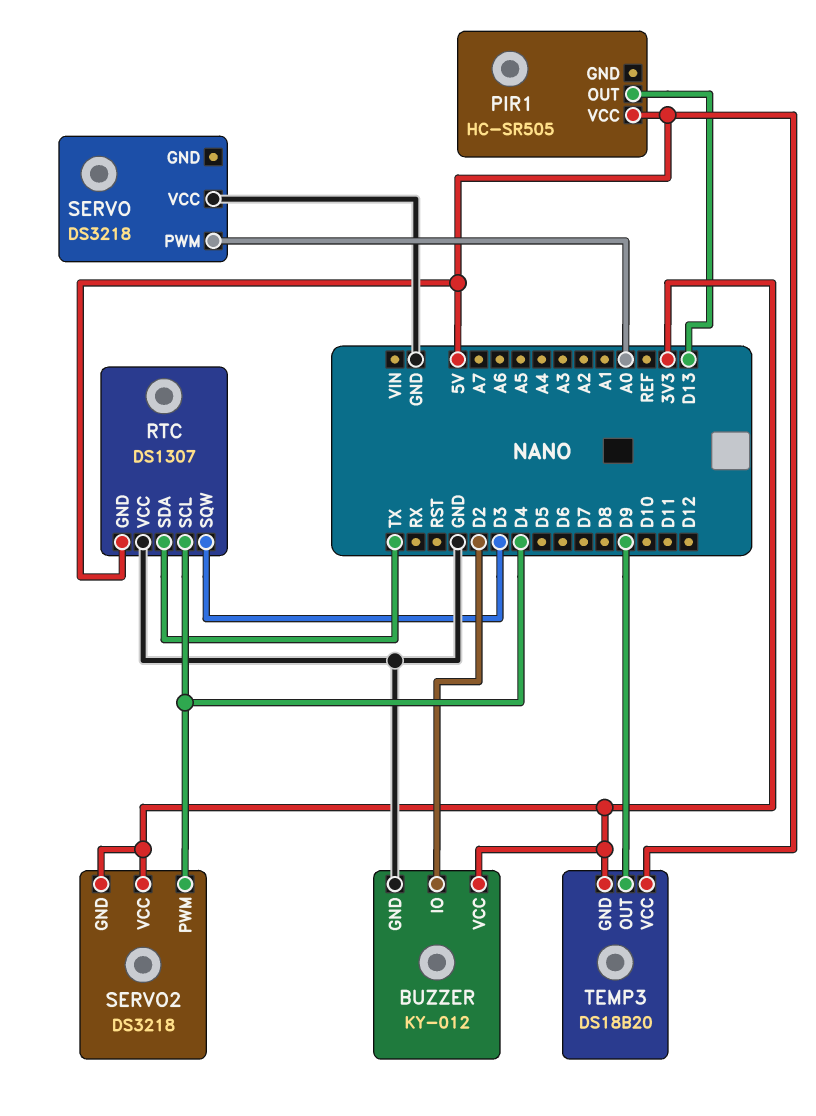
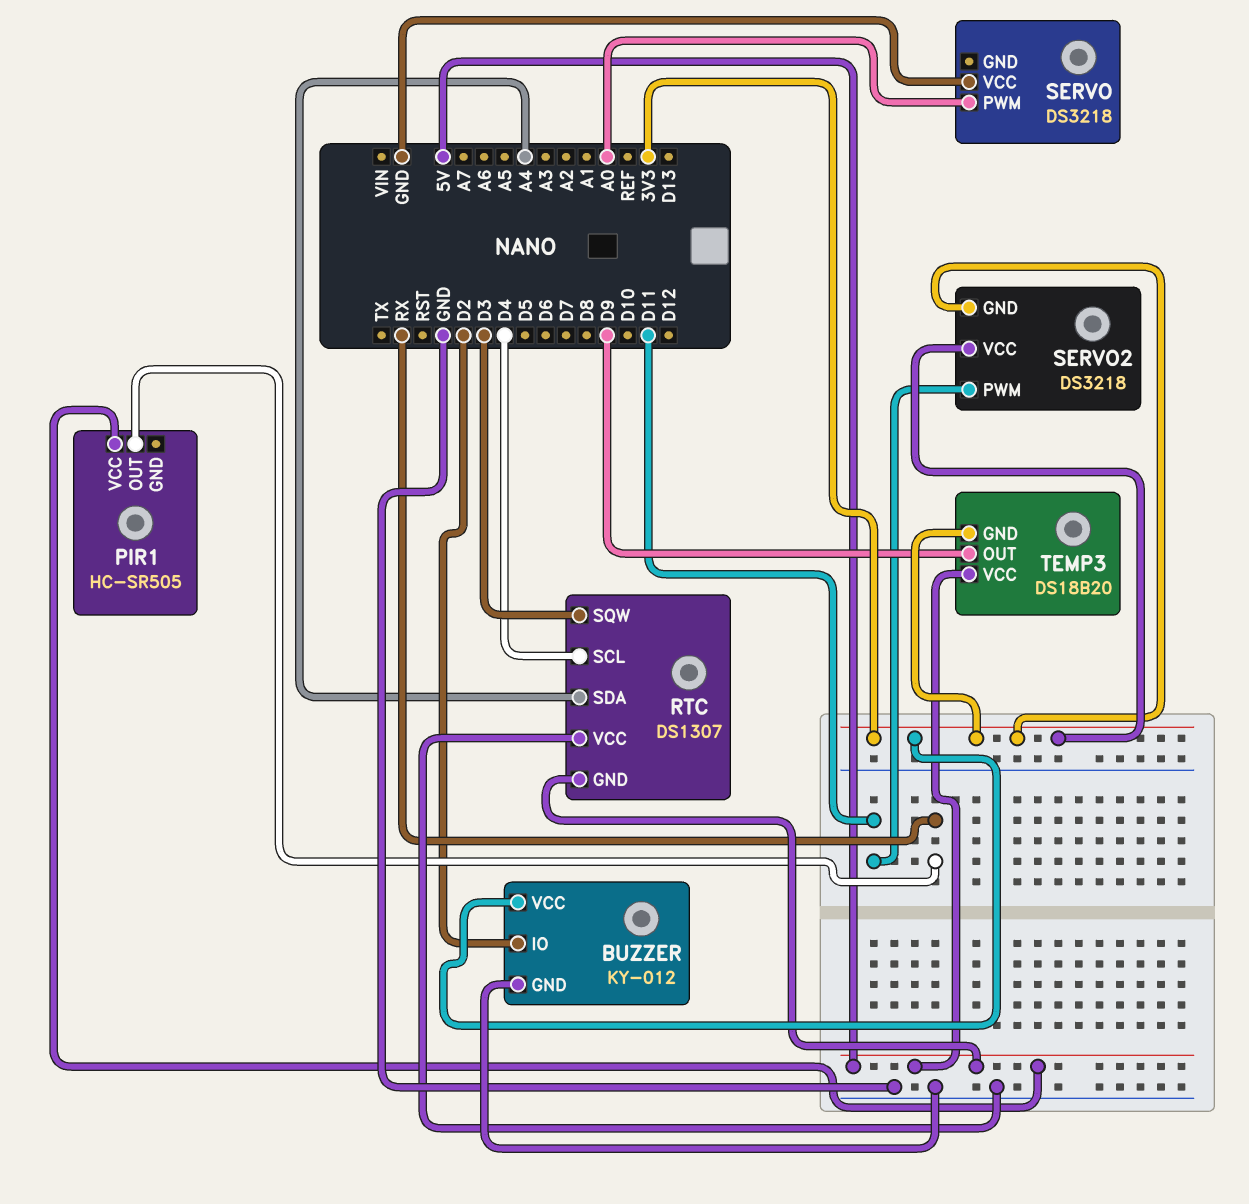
PIR1 pin OUT: D13 -> RX
RTC pin SDA: TX -> A4
SERVO2 pin PWM: D4 -> D11

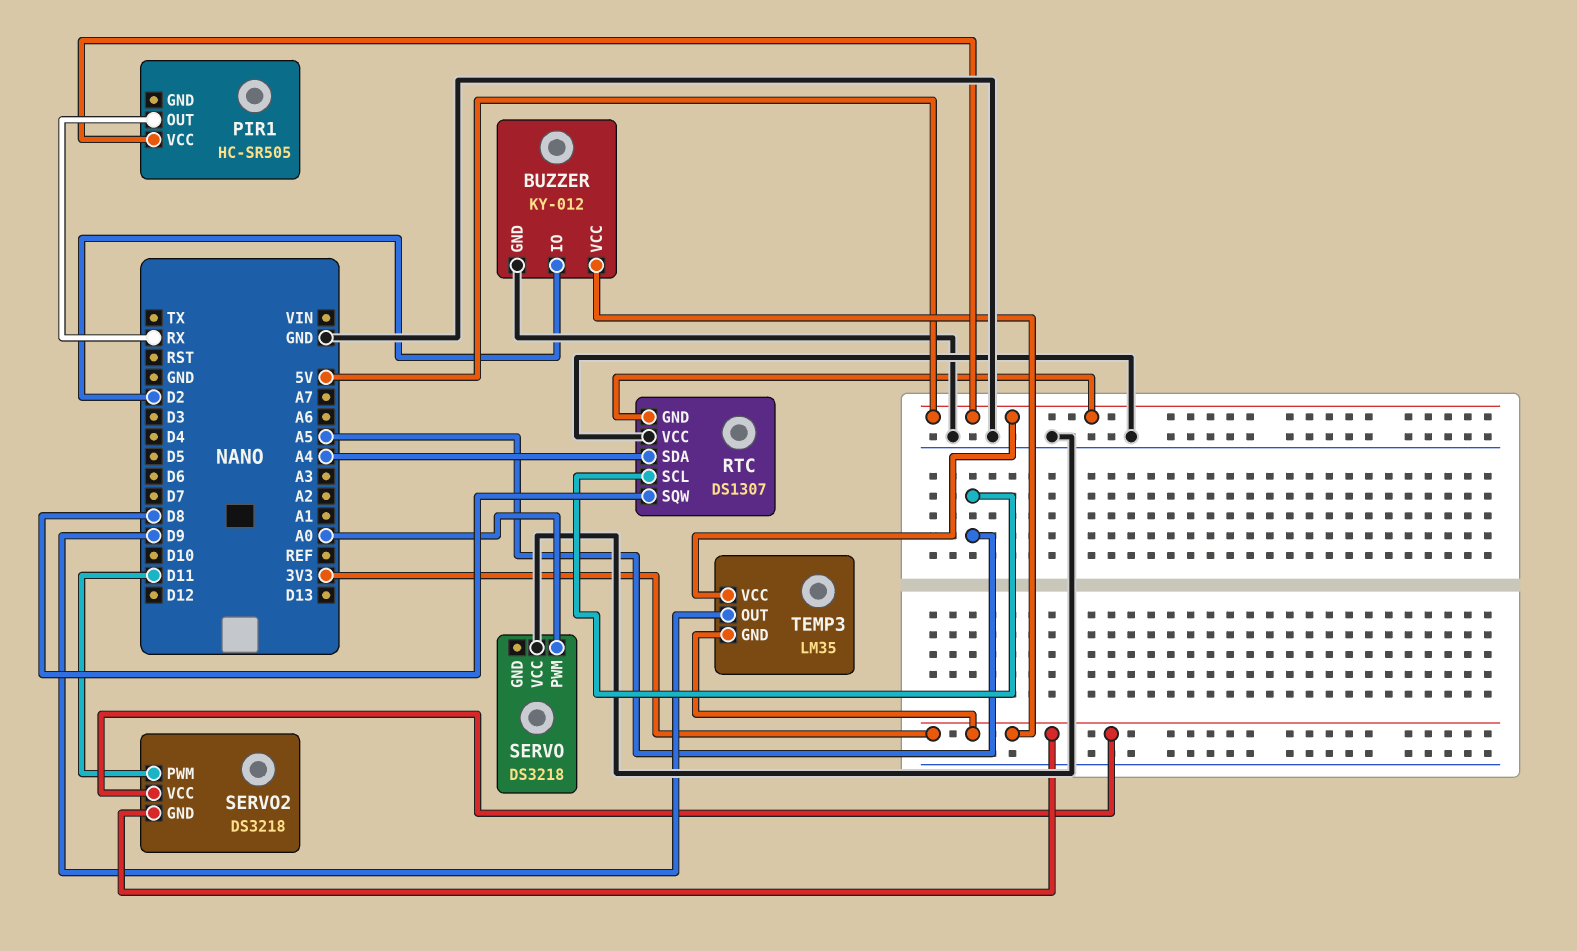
RTC pin SCL: D4 -> A5
RTC pin SQW: D3 -> D8
TEMP3: DS18B20 -> LM35

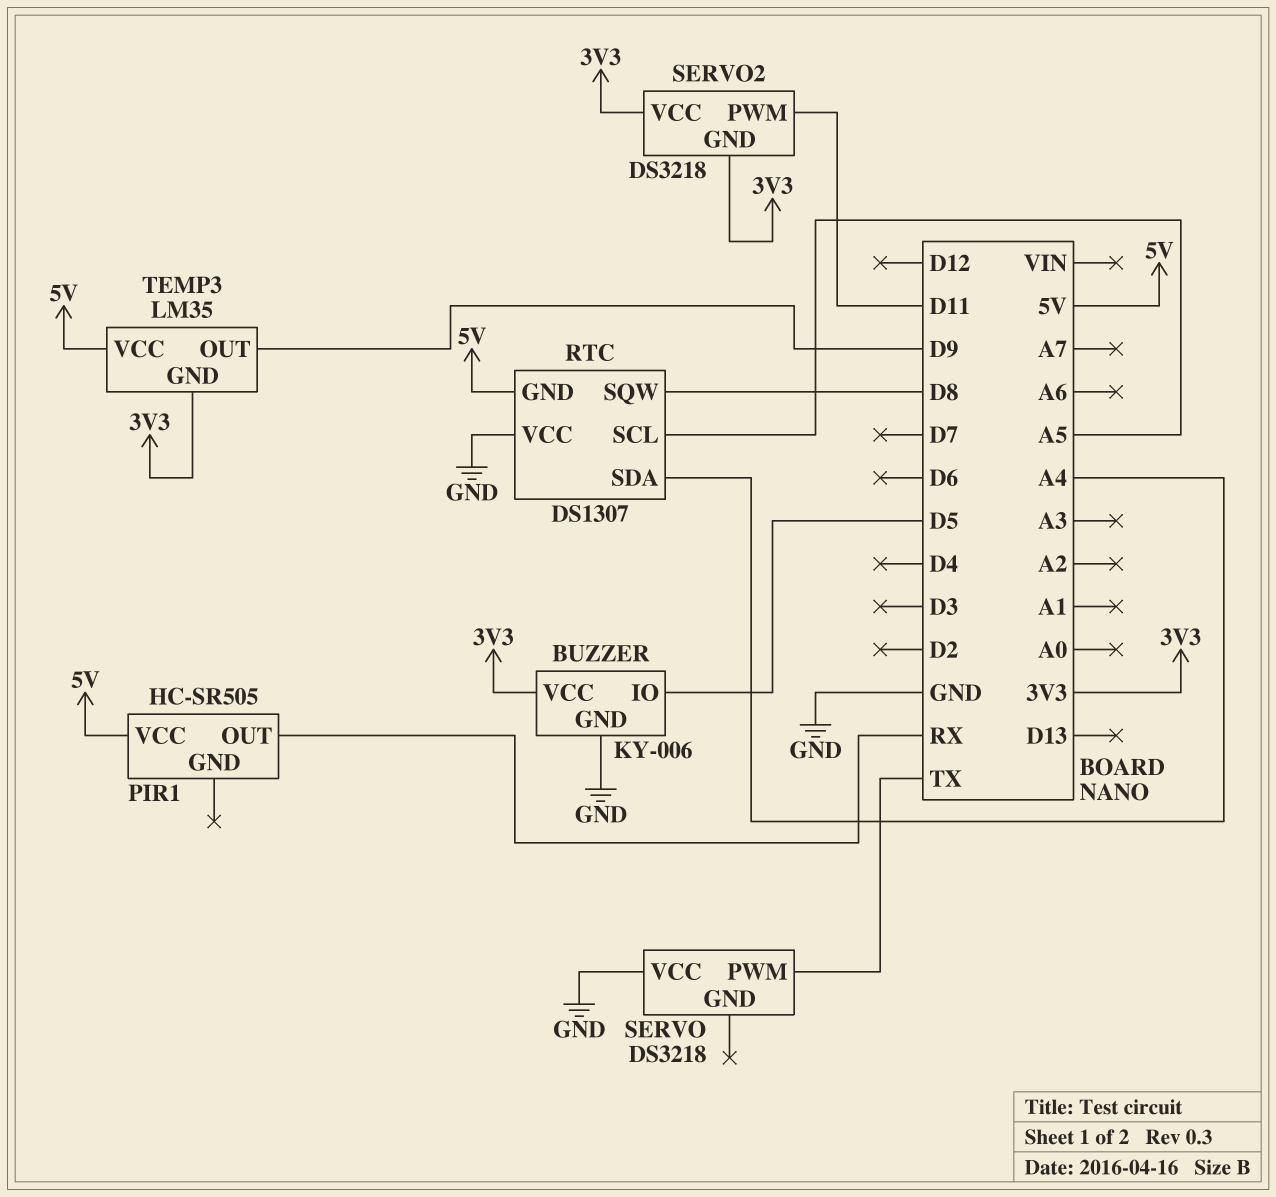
BUZZER: KY-012 -> KY-006
BUZZER pin IO: D2 -> D5
SERVO pin PWM: A0 -> TX

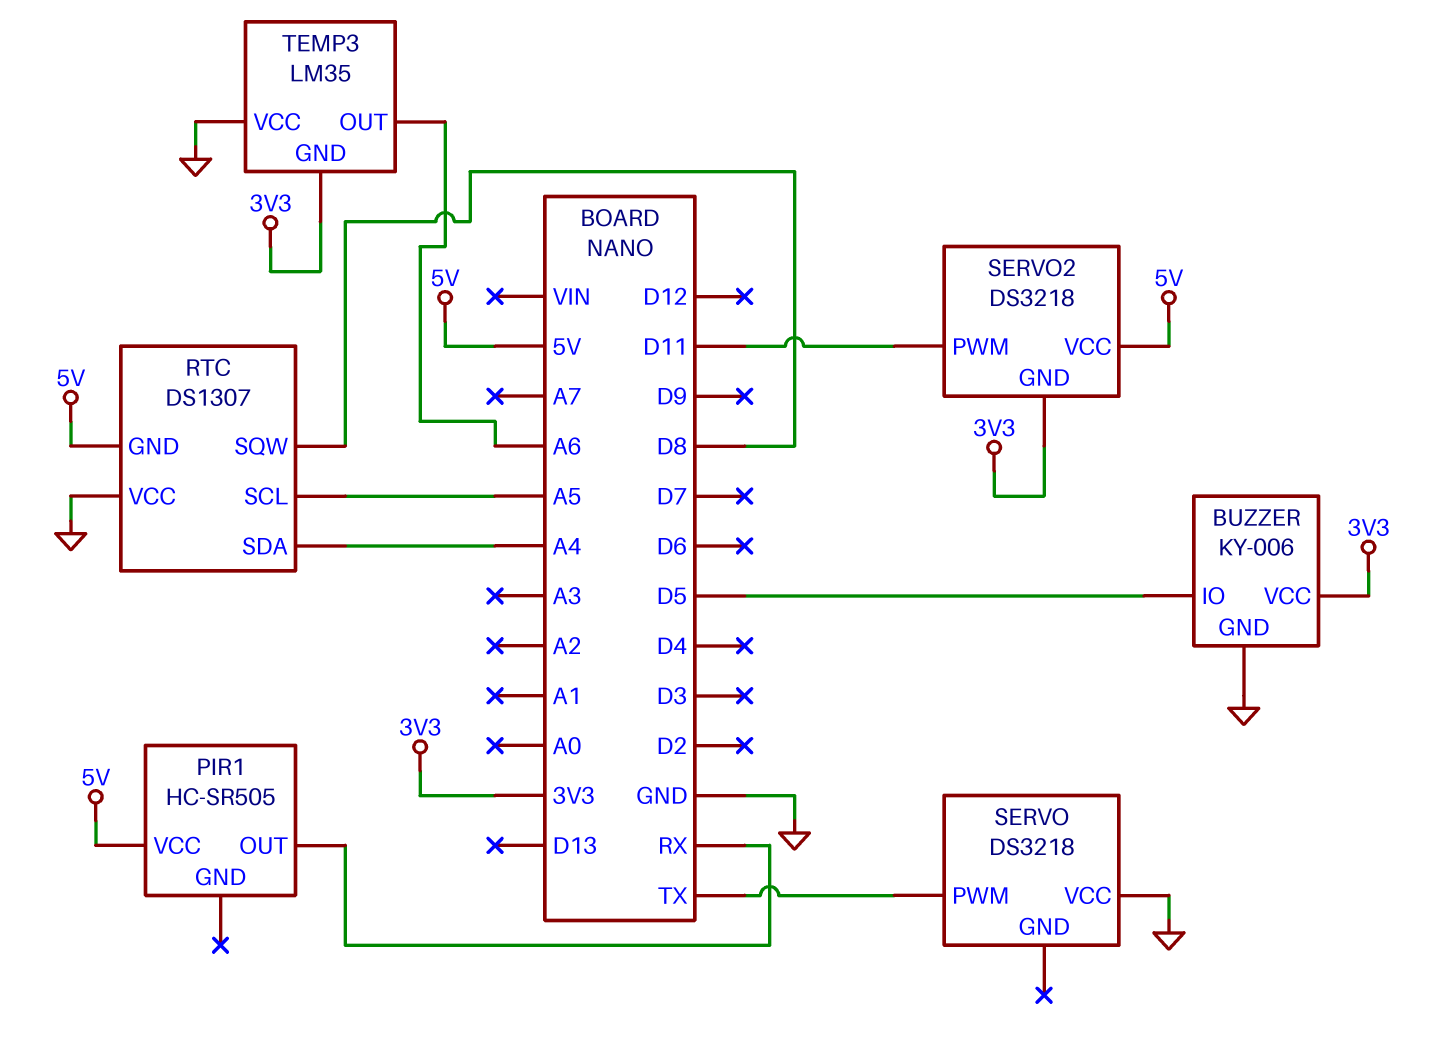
SERVO2 pin VCC: 3V3 -> 5V
TEMP3 pin OUT: D9 -> A6
TEMP3 pin VCC: 5V -> GND

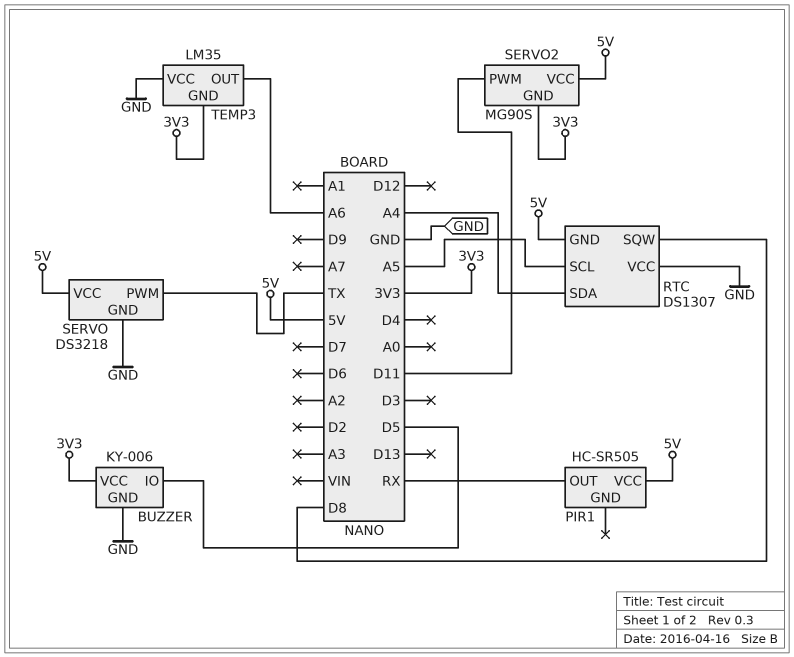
SERVO pin GND: none -> GND
SERVO pin VCC: GND -> 5V
SERVO2: DS3218 -> MG90S

